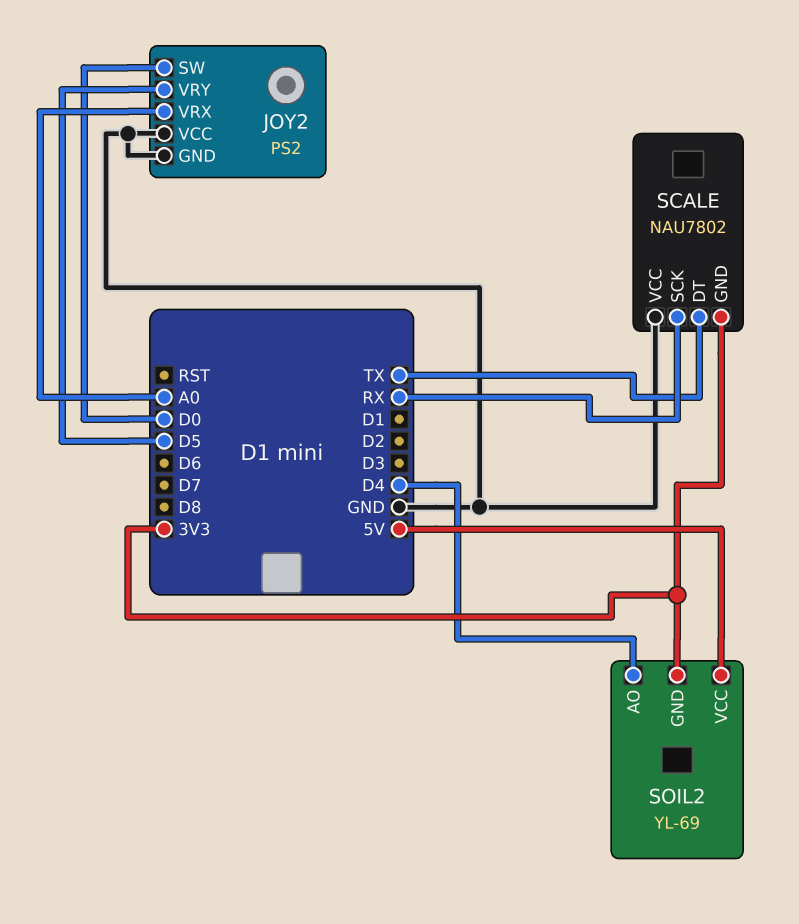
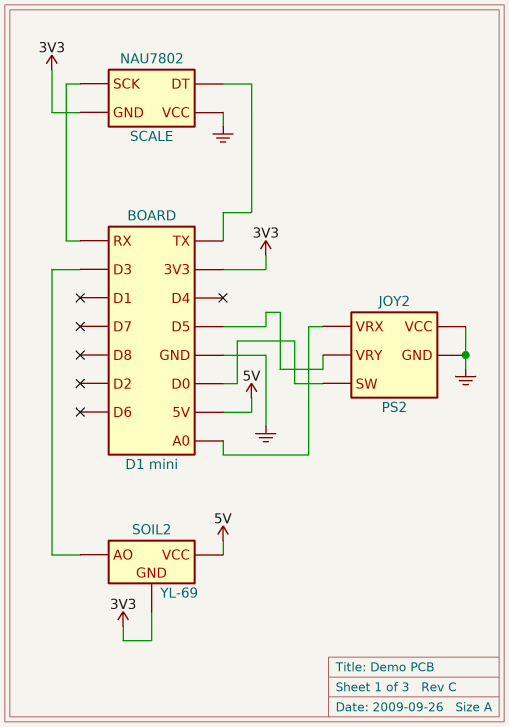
SOIL2 pin AO: D4 -> D3

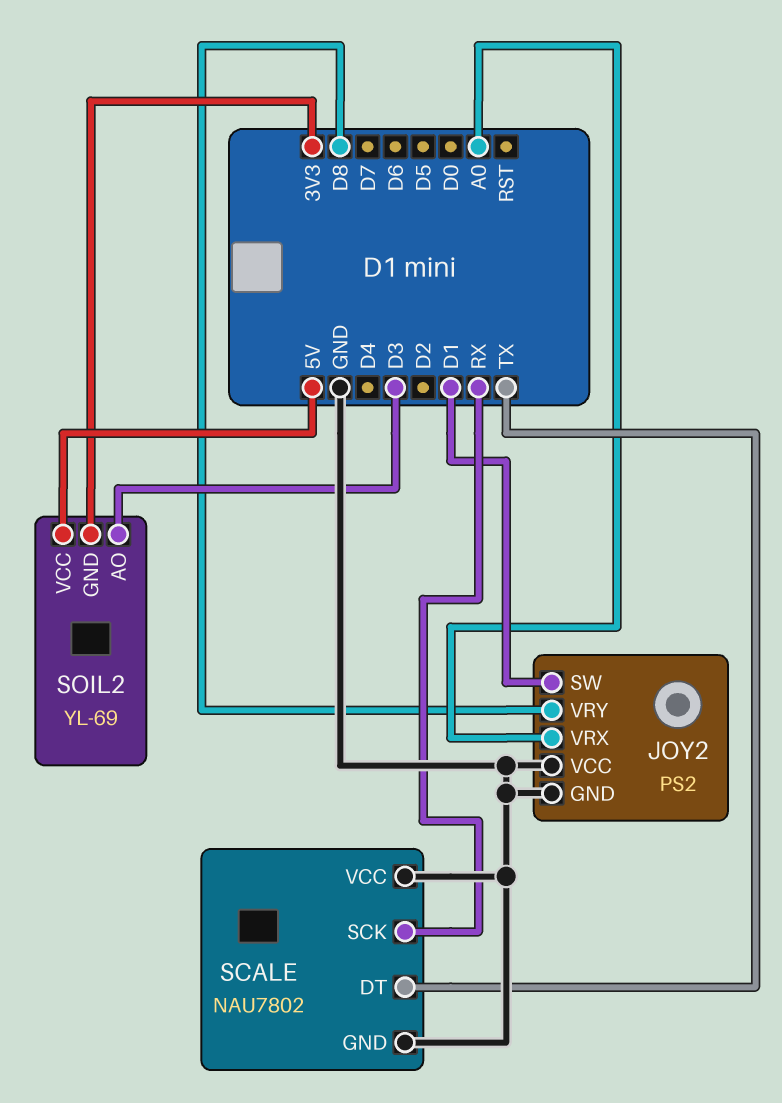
JOY2 pin SW: D0 -> D1
JOY2 pin VRY: D5 -> D8
SCALE pin GND: 3V3 -> GND

